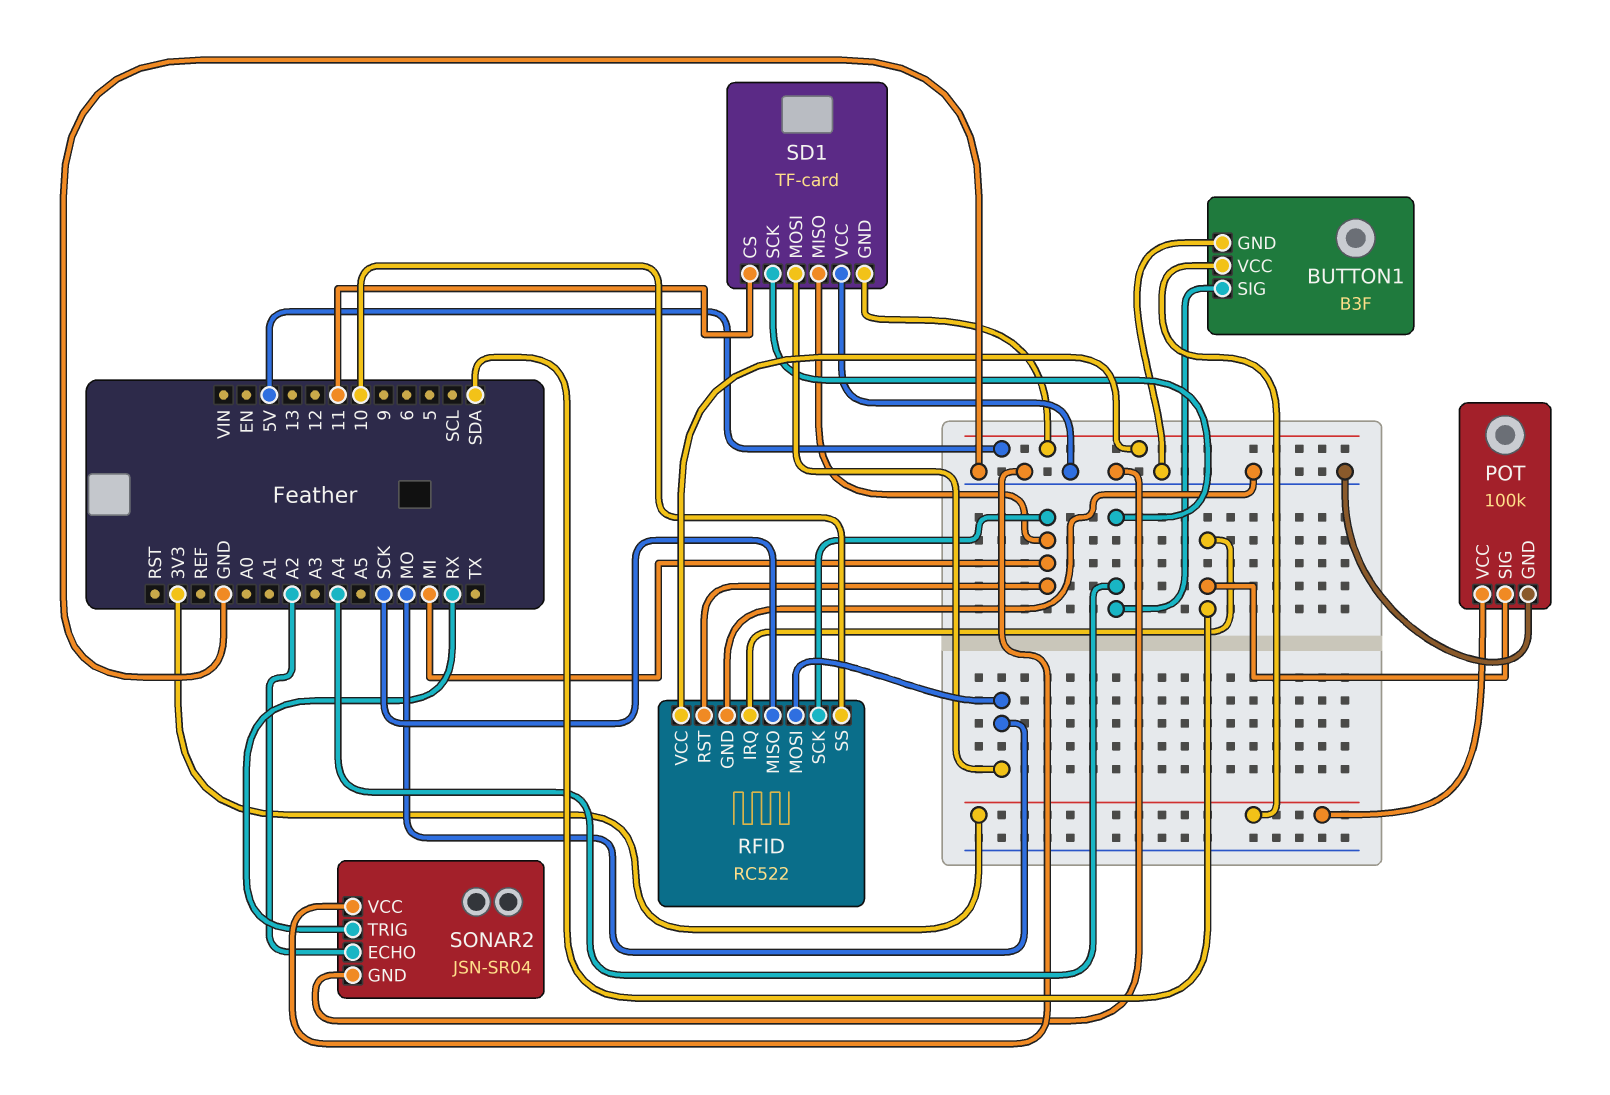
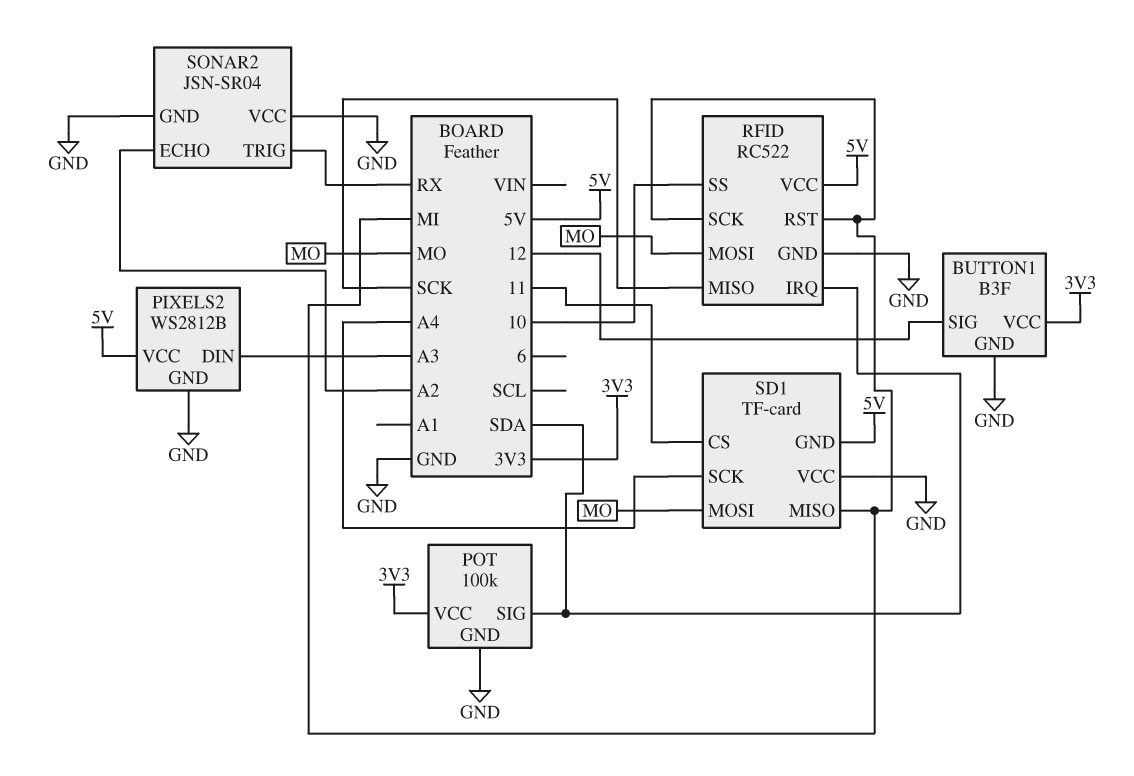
BUTTON1 pin SIG: A4 -> 12
PIXELS2: none -> WS2812B
PIXELS2 pin DIN: none -> A3
PIXELS2 pin GND: none -> GND
PIXELS2 pin VCC: none -> 5V

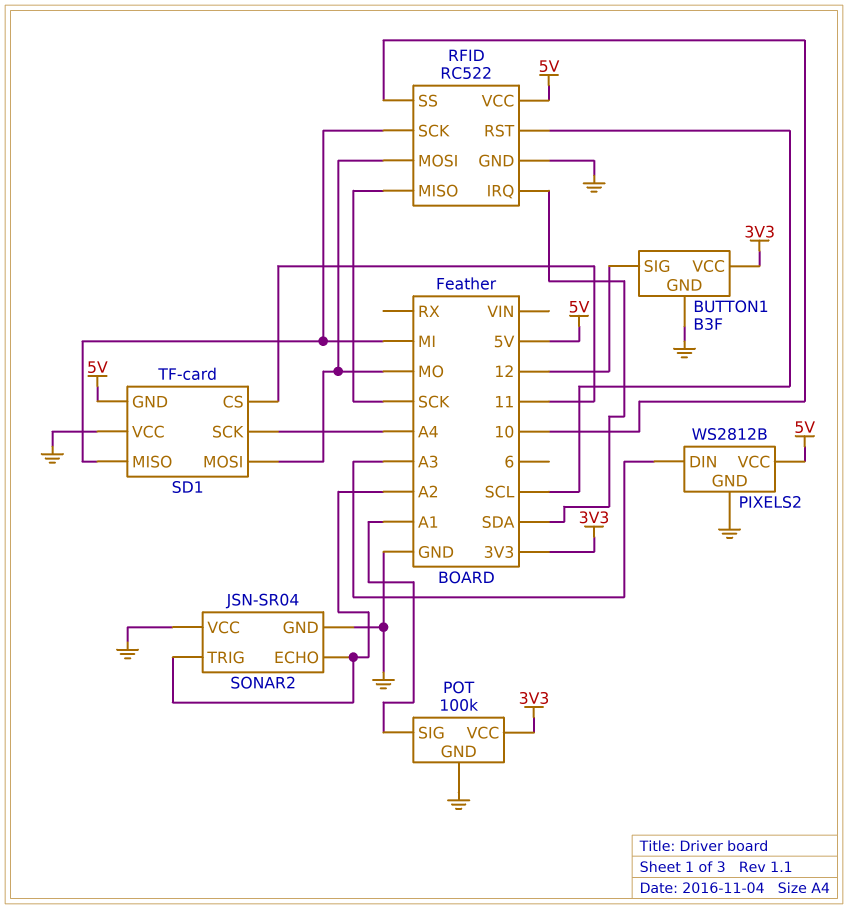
POT pin SIG: SDA -> A1
RFID pin RST: MI -> SCL
SONAR2 pin TRIG: RX -> A2

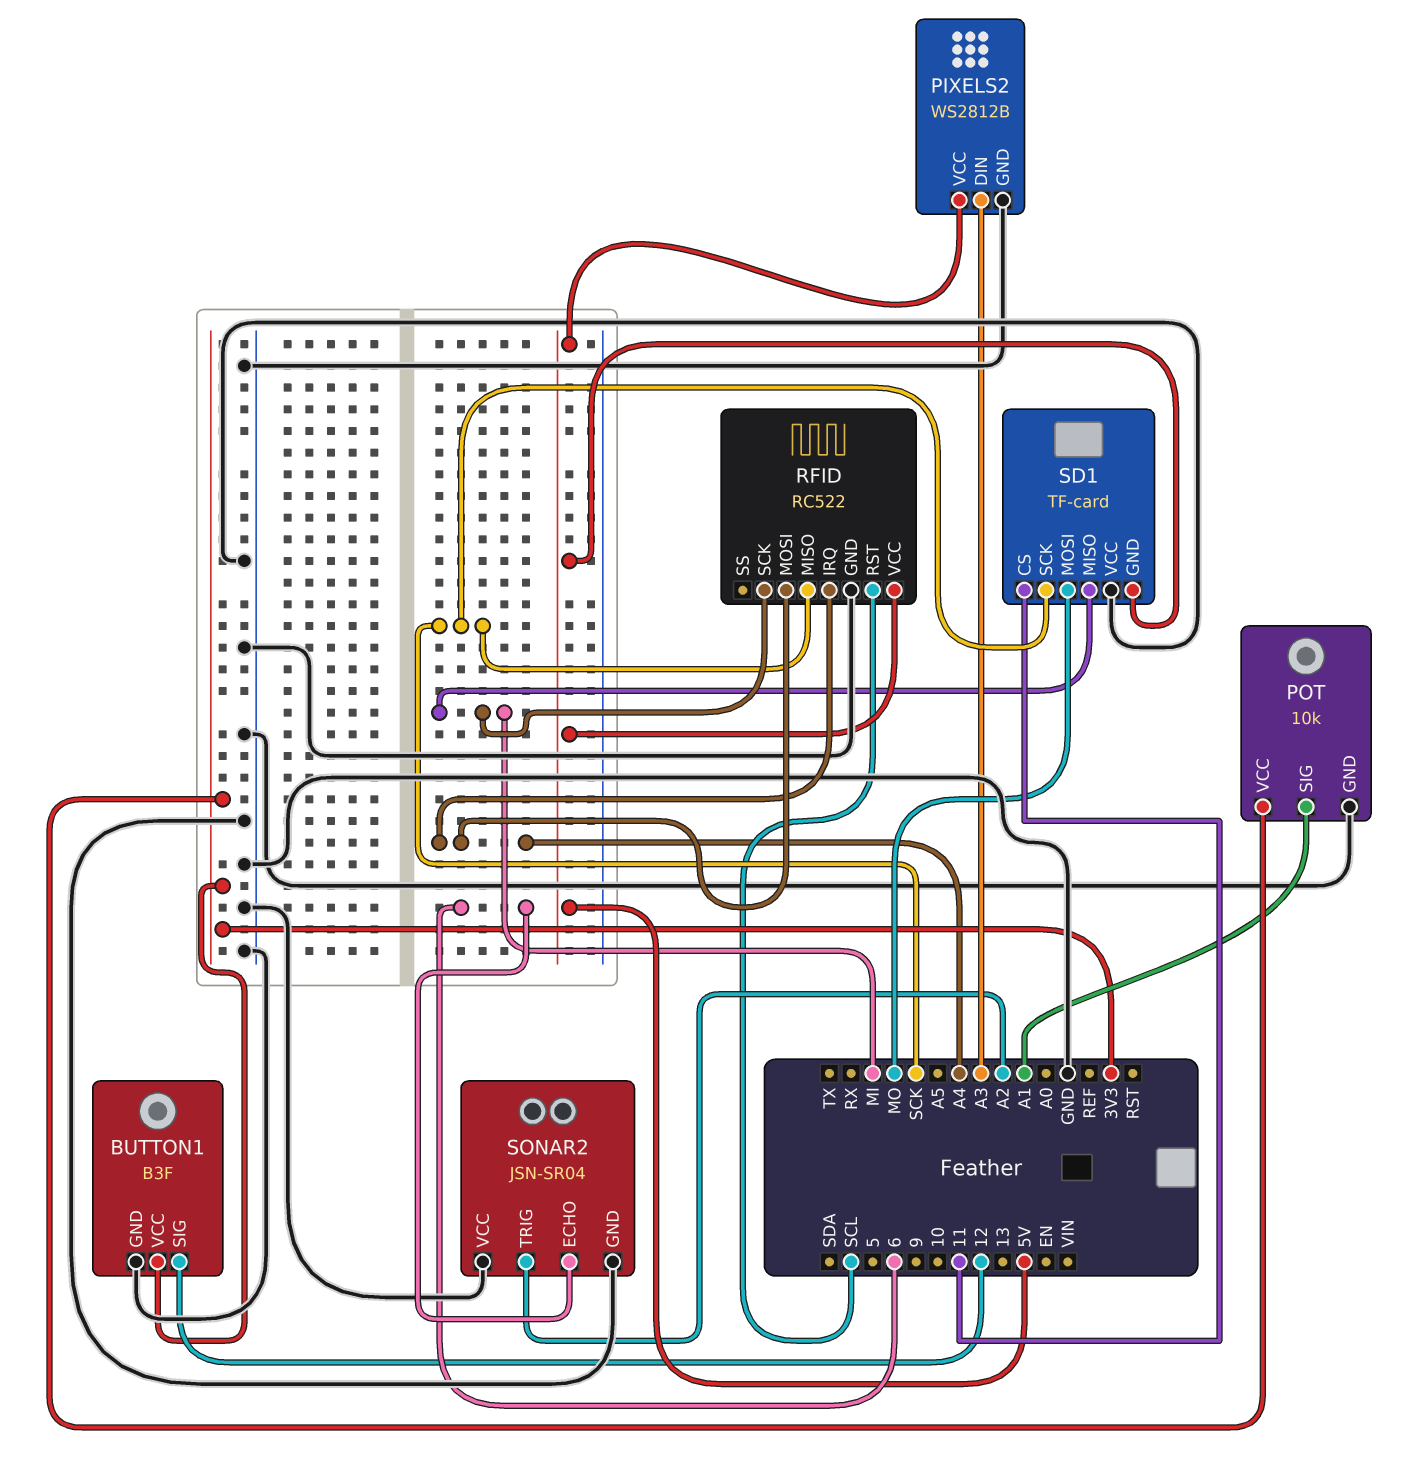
POT: 100k -> 10k
RFID pin IRQ: SDA -> A4
RFID pin MOSI: MO -> A4
RFID pin SS: 10 -> none
SD1 pin SCK: A4 -> SCK
SONAR2 pin ECHO: A2 -> 6

